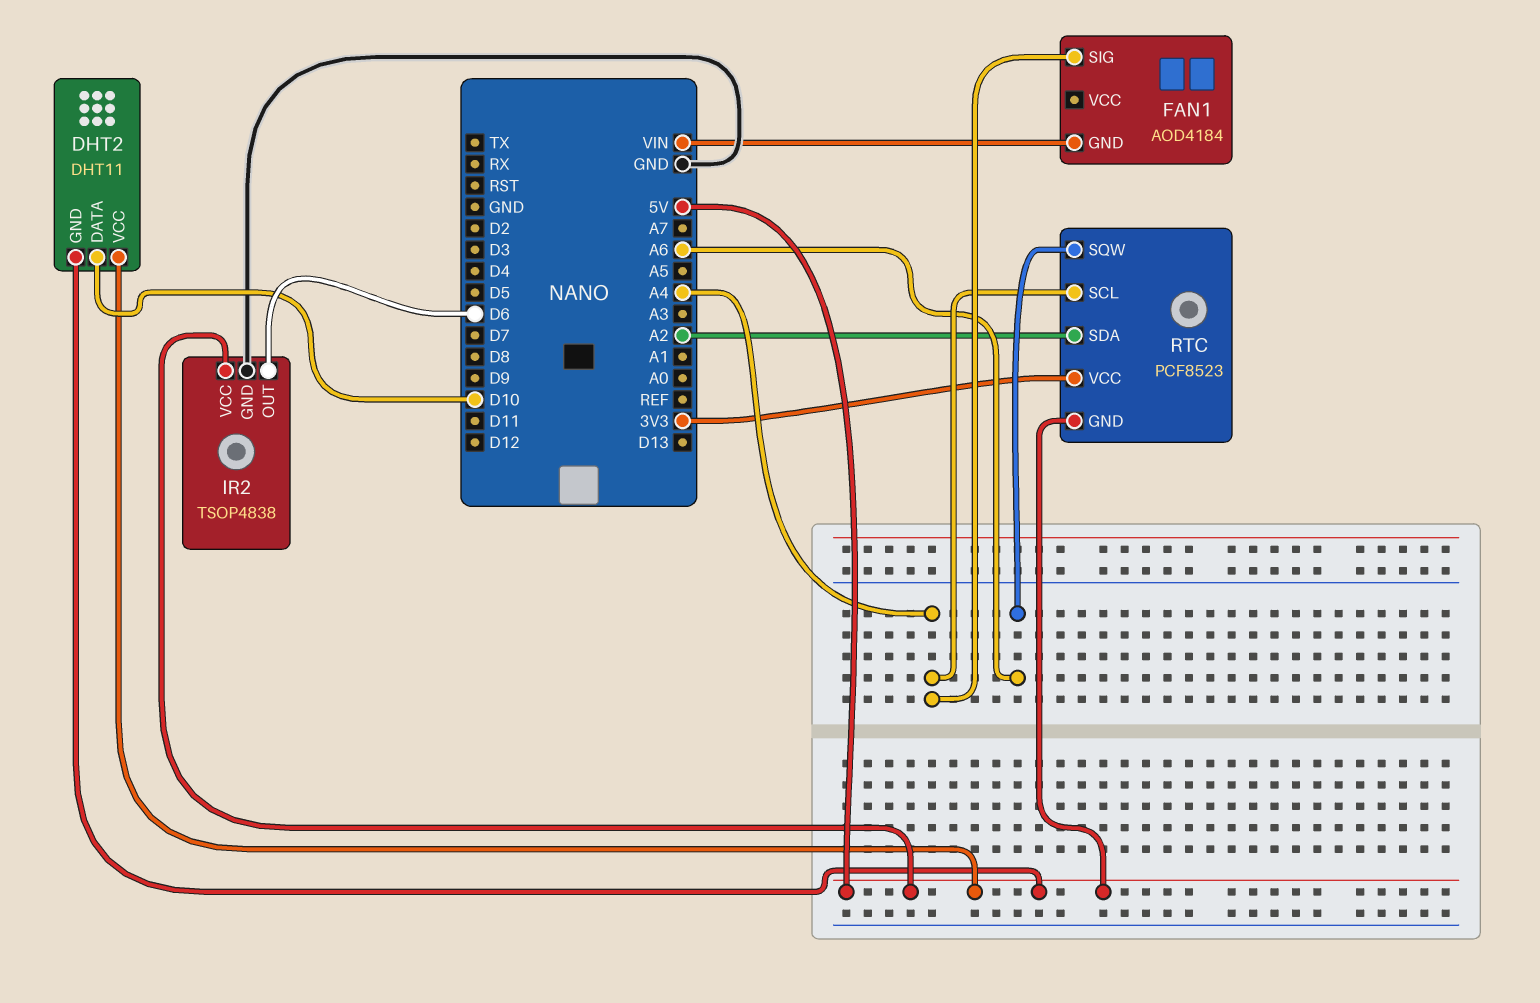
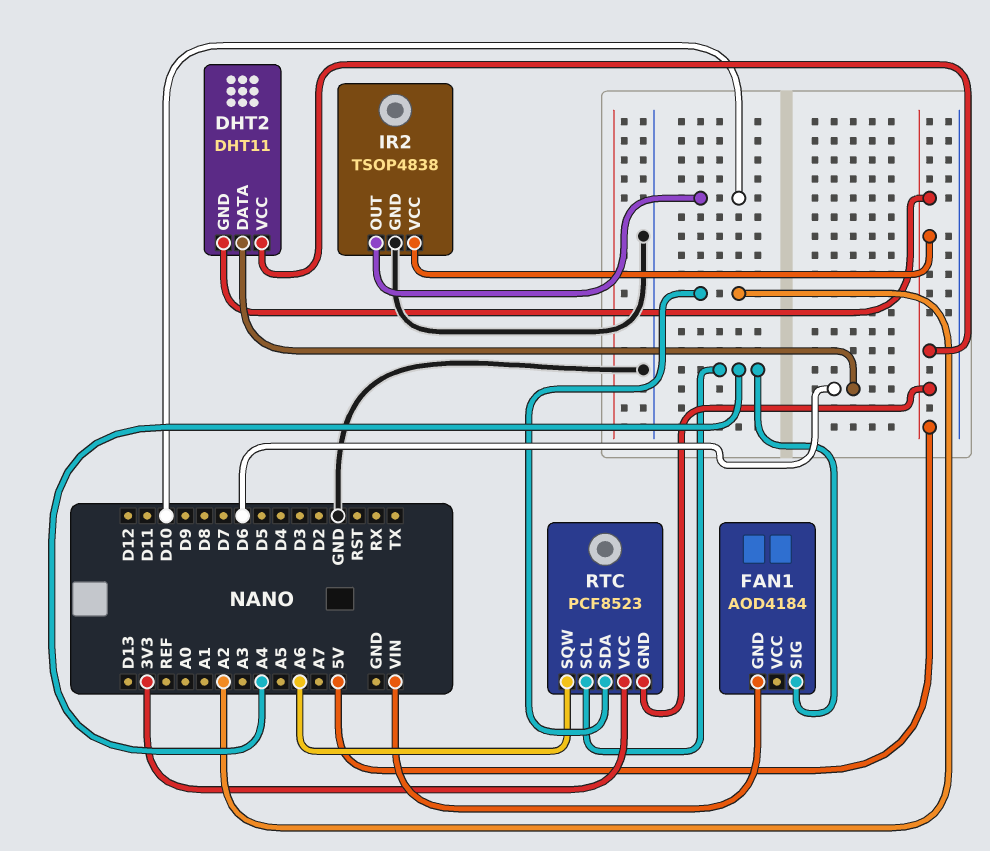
DHT2 pin DATA: D10 -> D6
IR2 pin OUT: D6 -> D10

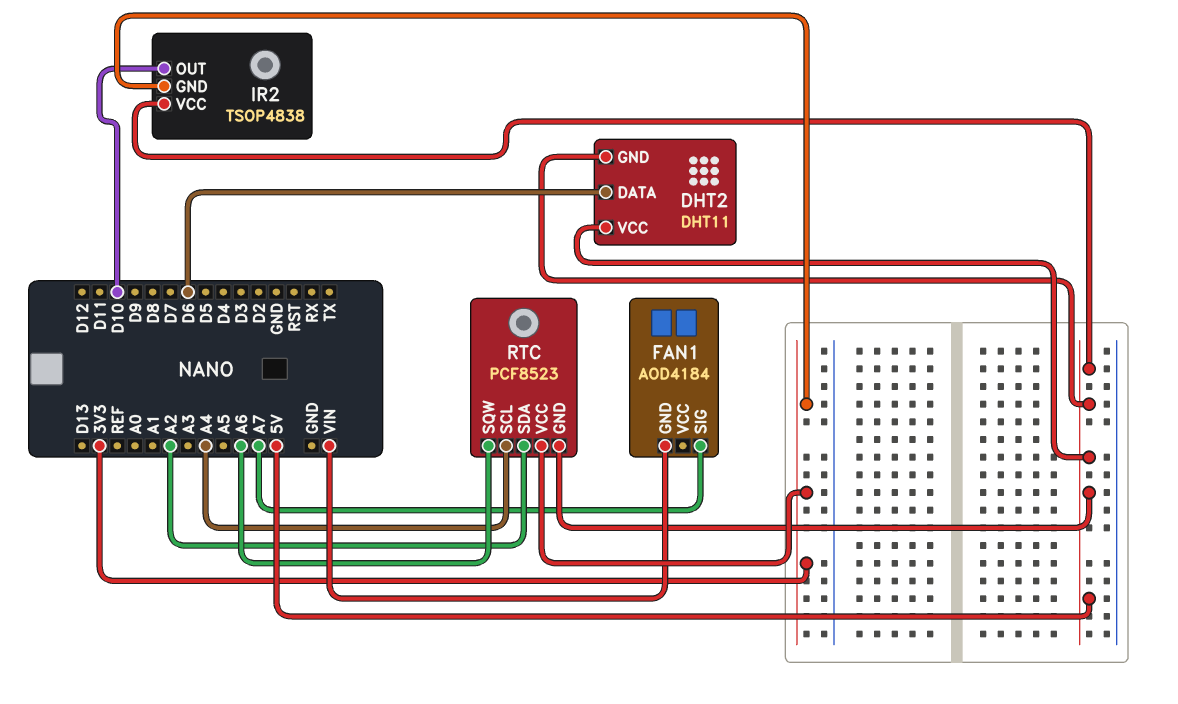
FAN1 pin SIG: A4 -> A7
IR2 pin GND: GND -> 3V3

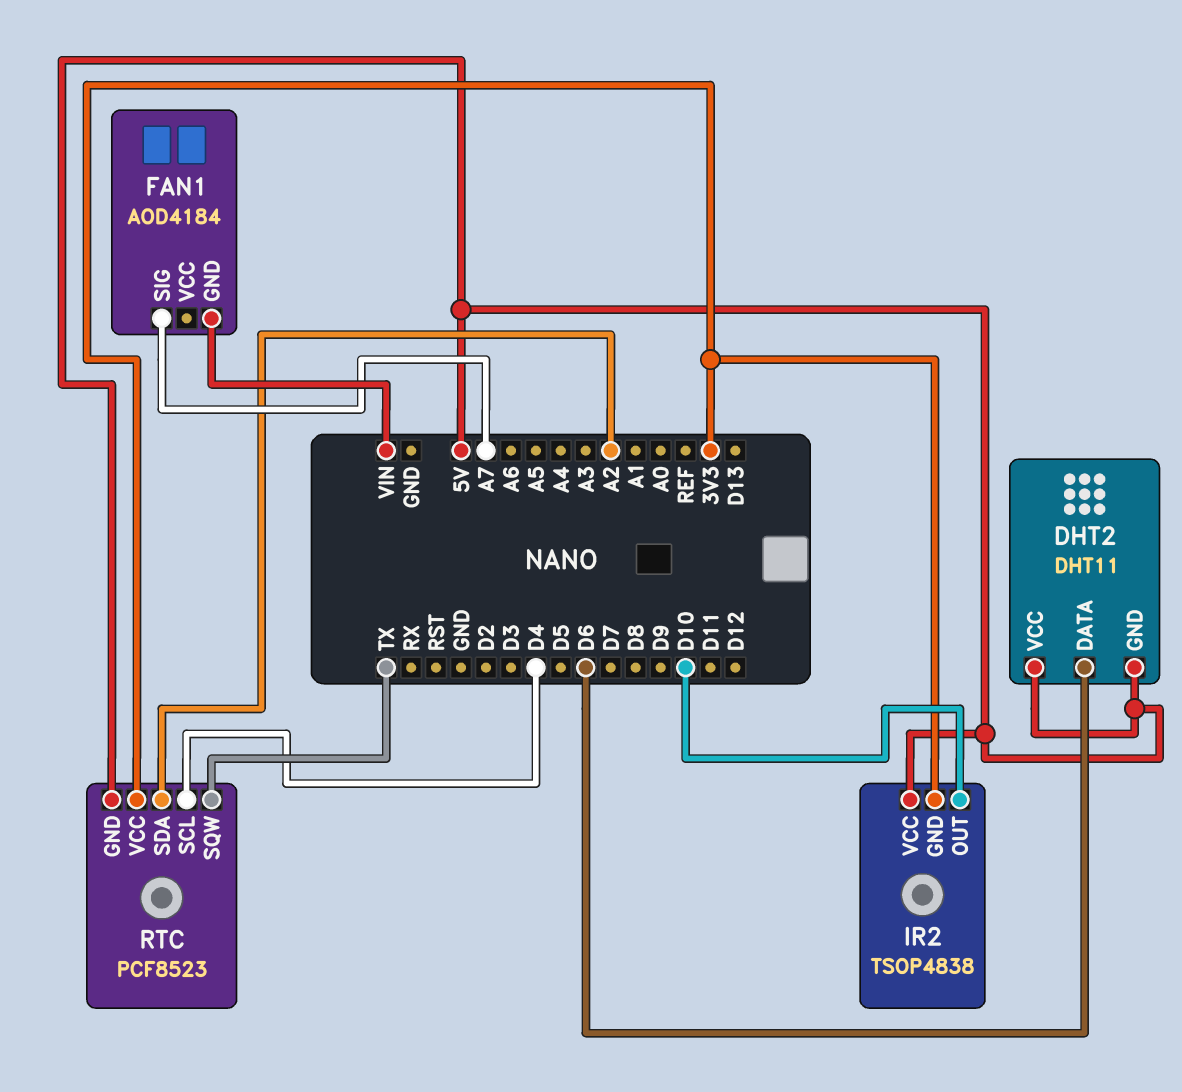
RTC pin SCL: A4 -> D4
RTC pin SQW: A6 -> TX

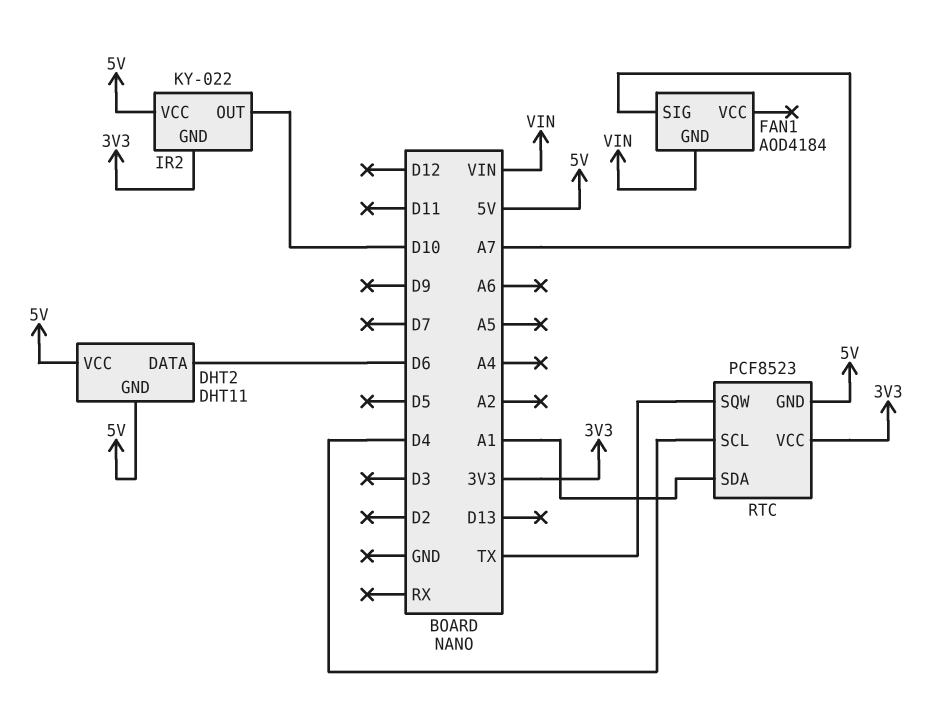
IR2: TSOP4838 -> KY-022
RTC pin SDA: A2 -> A1

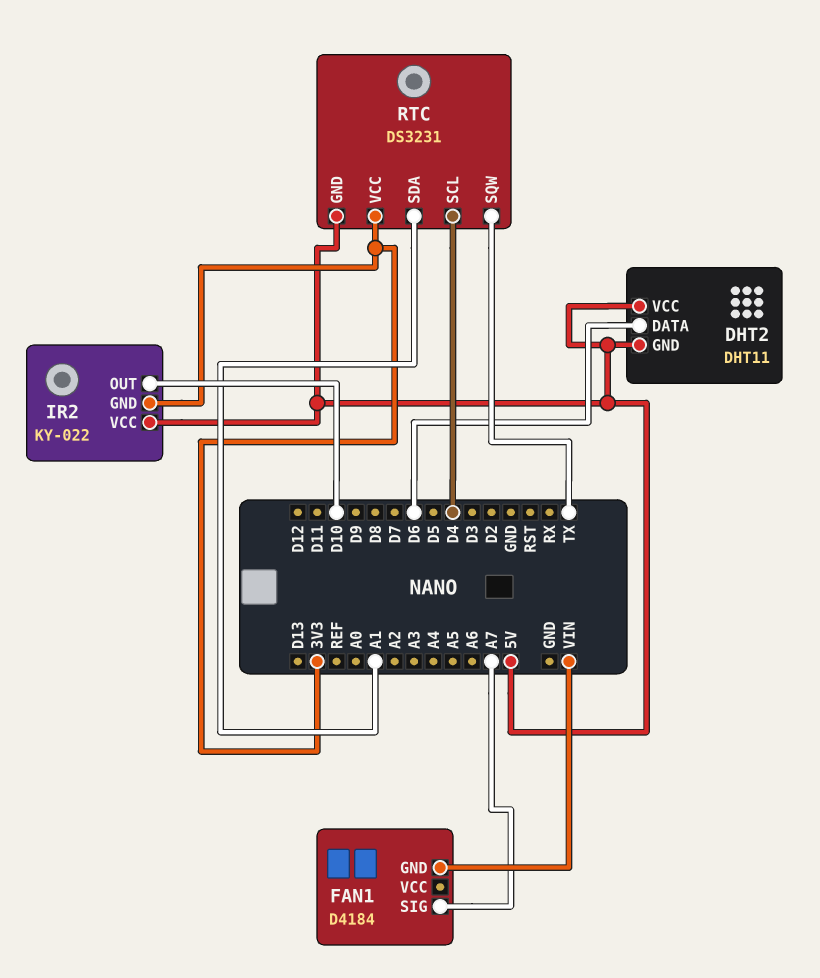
FAN1: AOD4184 -> D4184
RTC: PCF8523 -> DS3231

